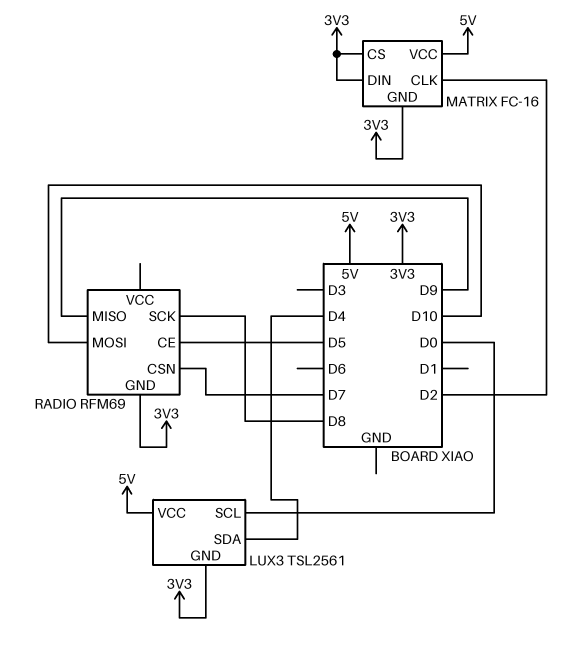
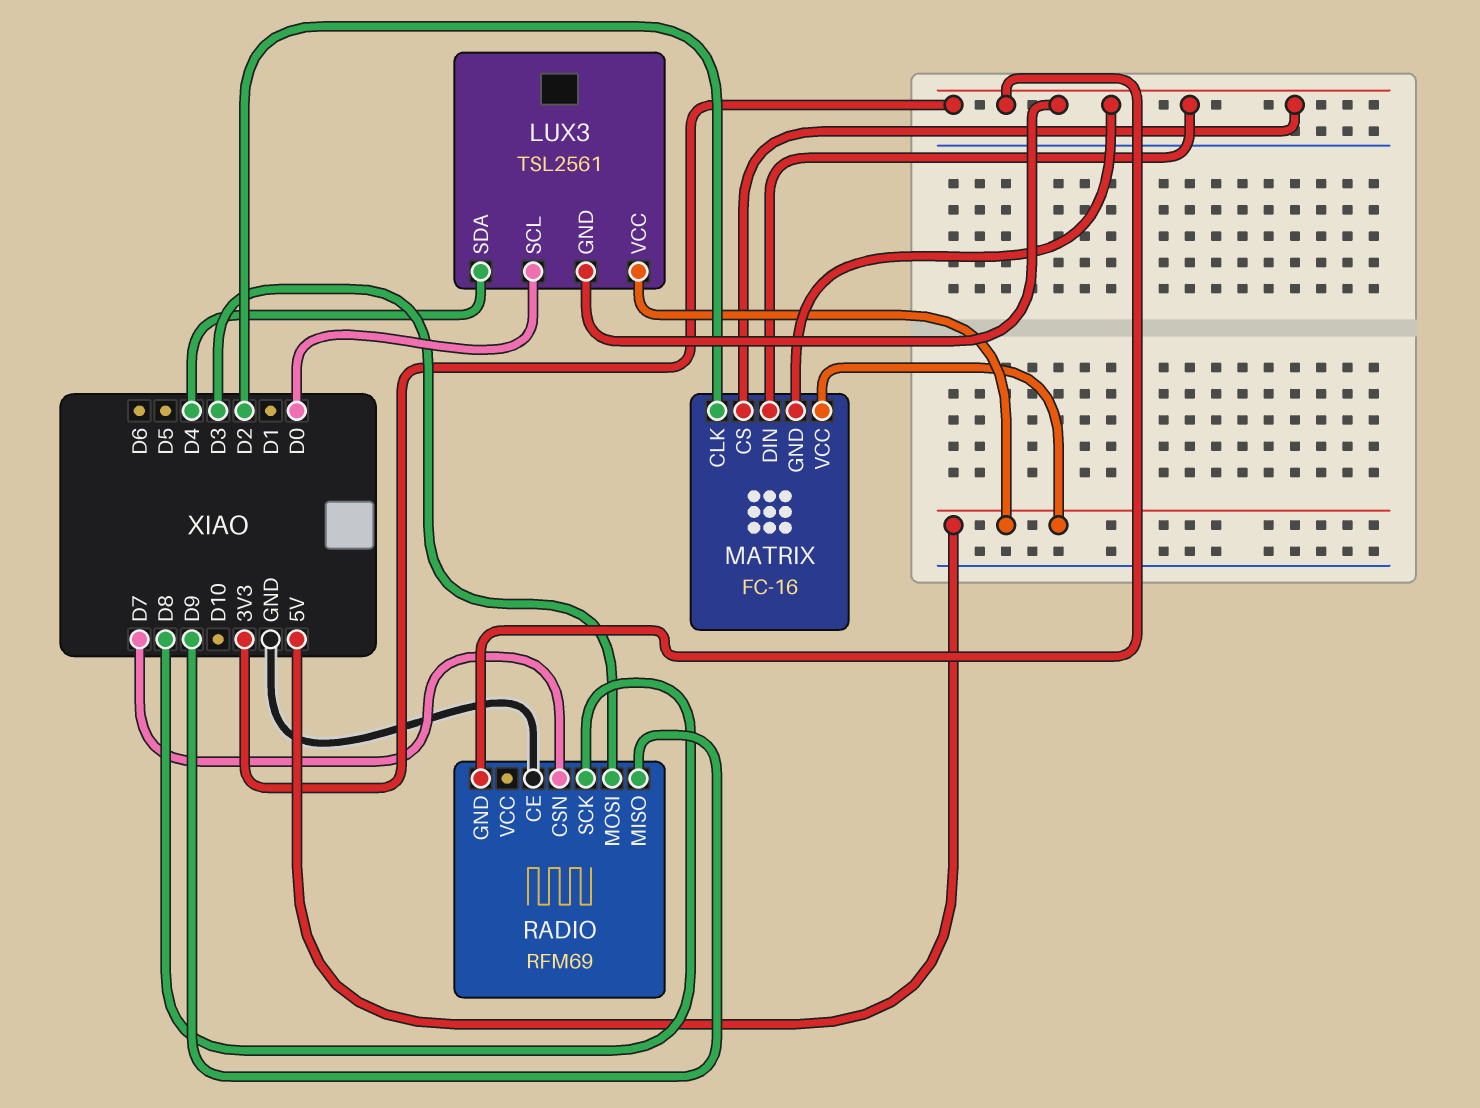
RADIO pin CE: D5 -> GND
RADIO pin MOSI: D10 -> D3

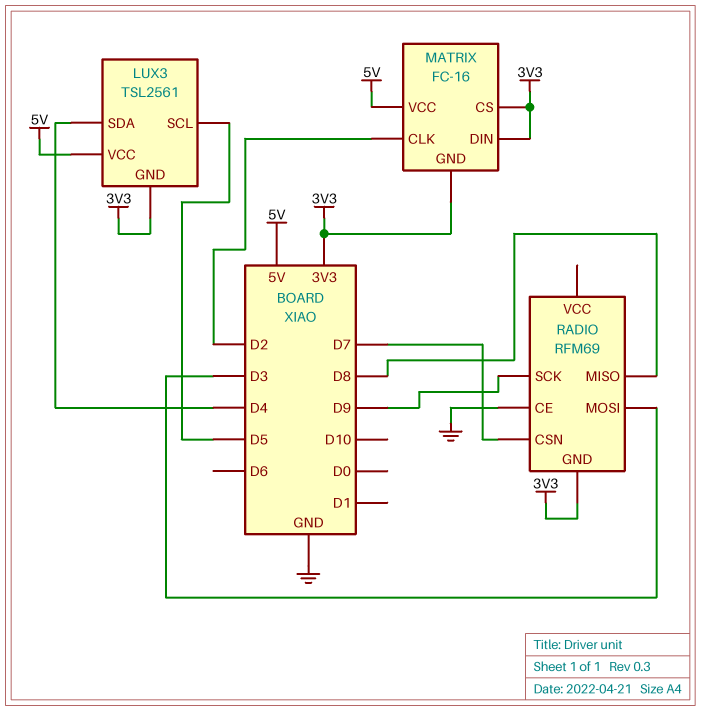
LUX3 pin SCL: D0 -> D5
RADIO pin MISO: D9 -> D8
RADIO pin SCK: D8 -> D9

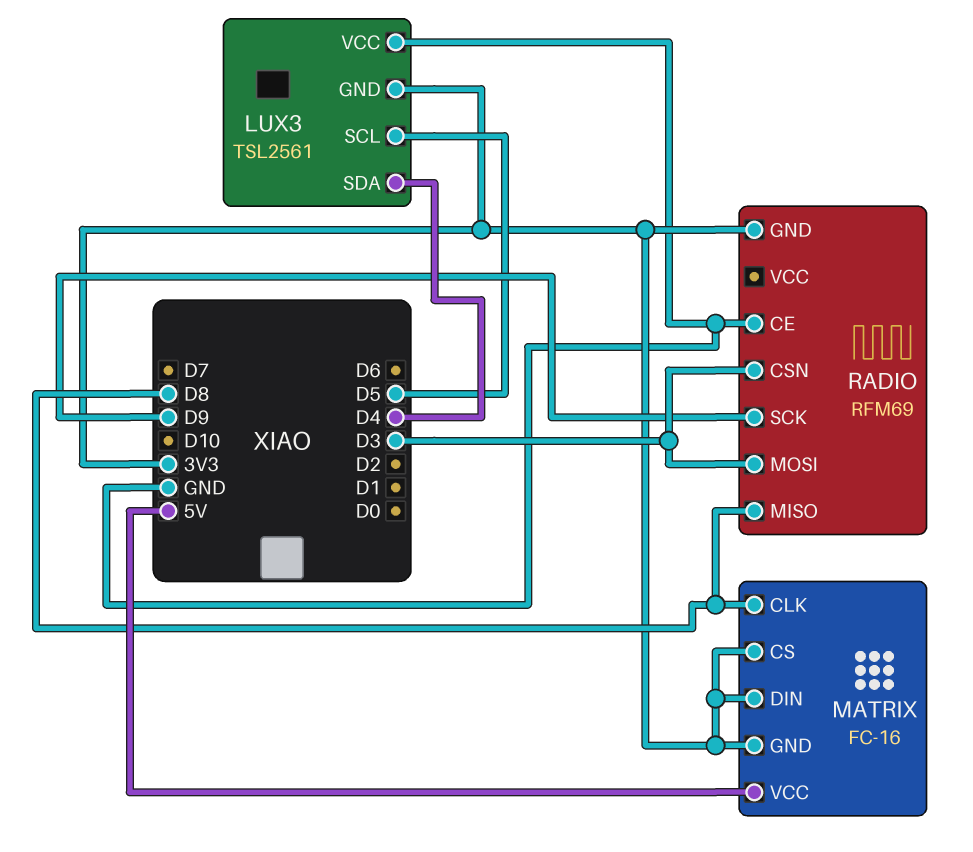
LUX3 pin VCC: 5V -> GND
MATRIX pin CLK: D2 -> D8
RADIO pin CSN: D7 -> D3

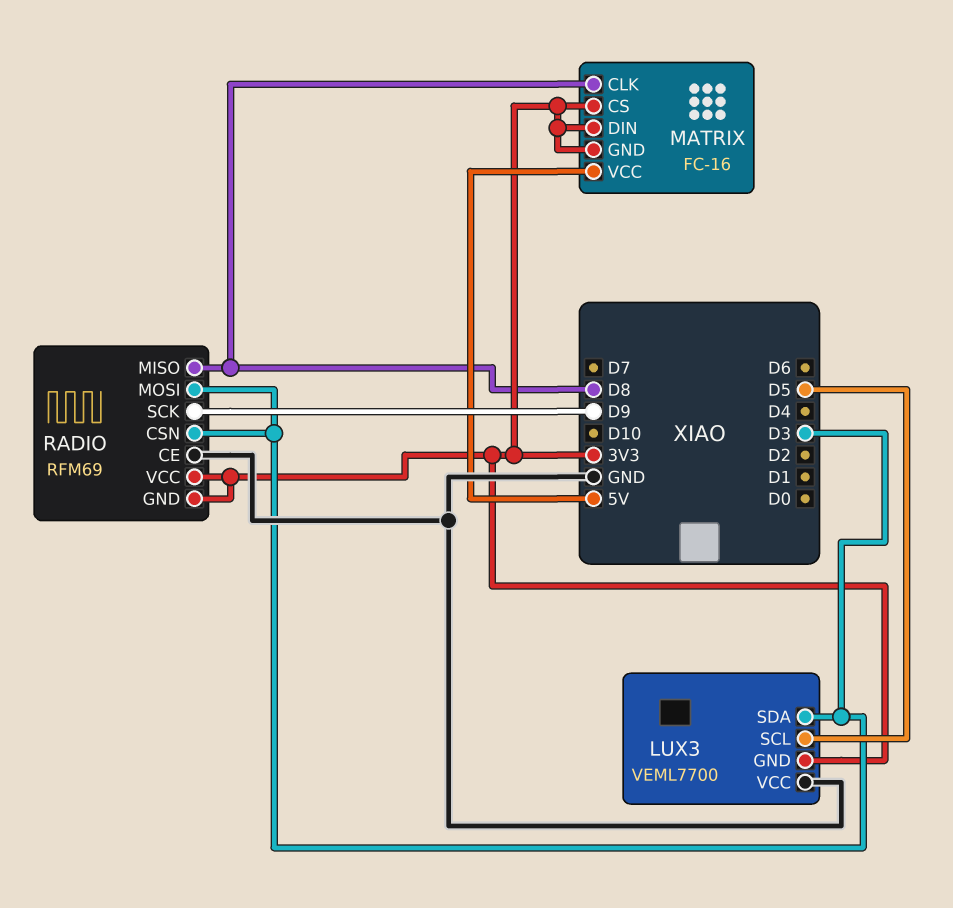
LUX3: TSL2561 -> VEML7700
LUX3 pin SDA: D4 -> D3
RADIO pin VCC: none -> 3V3

